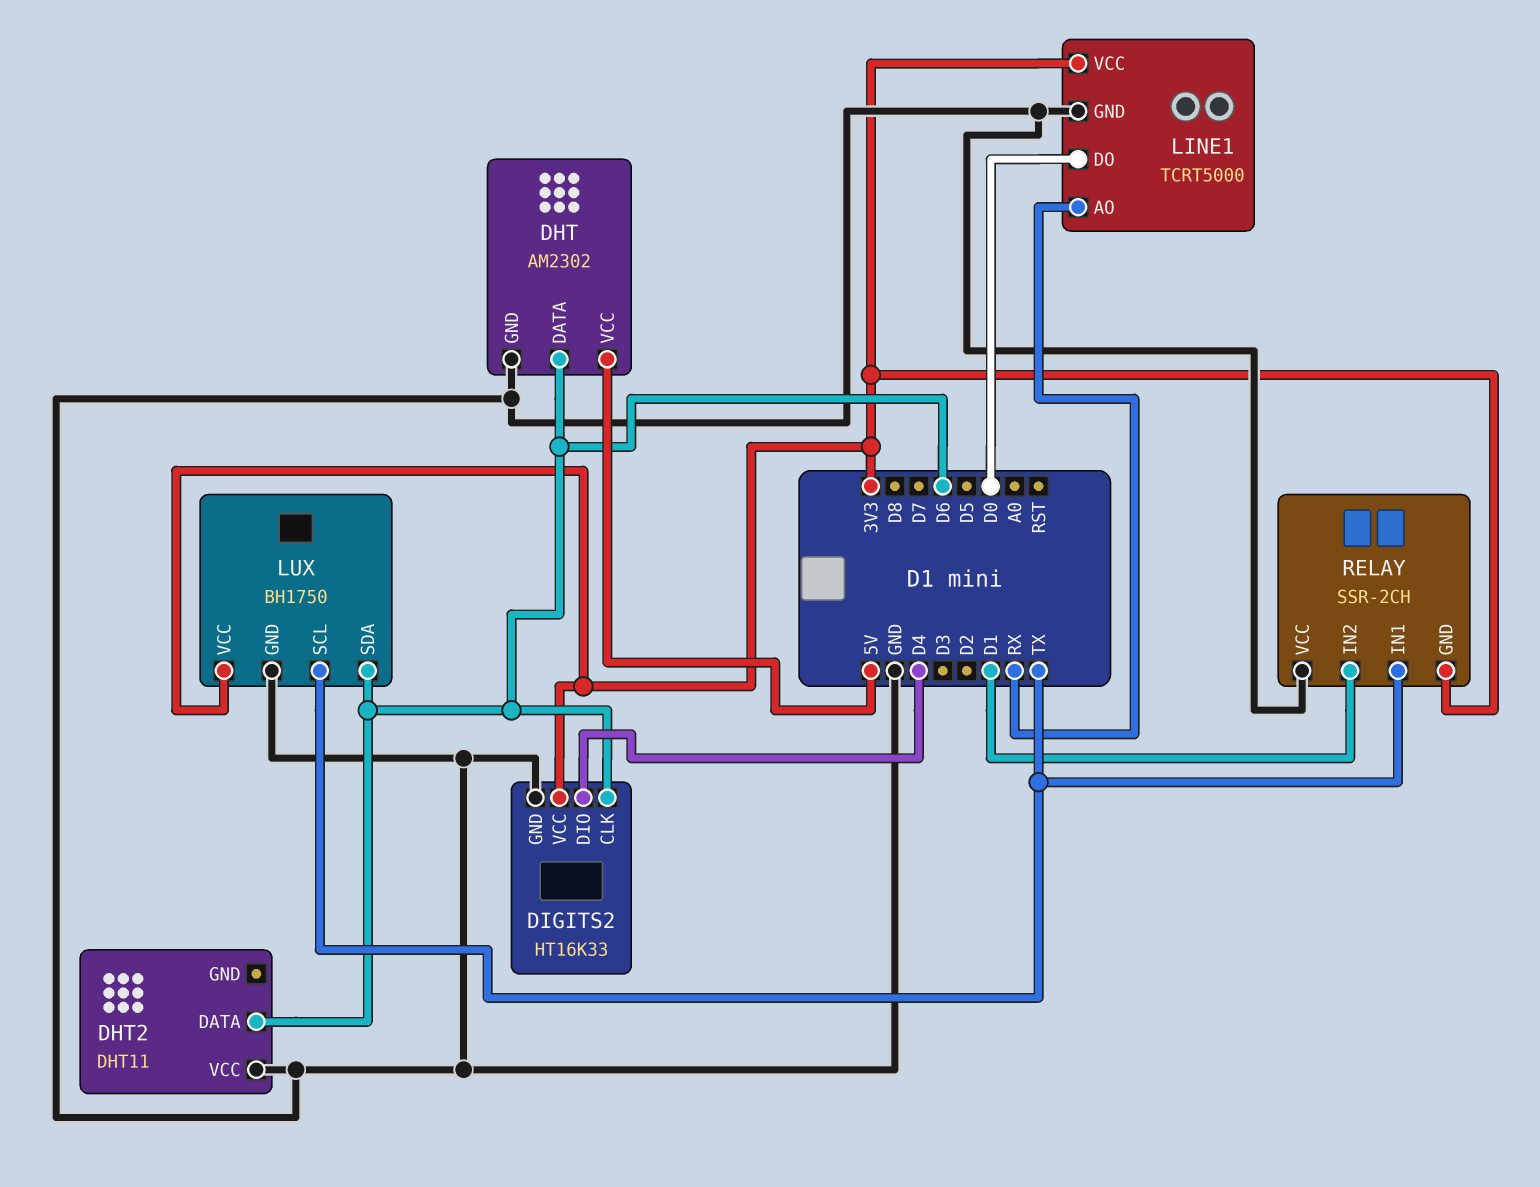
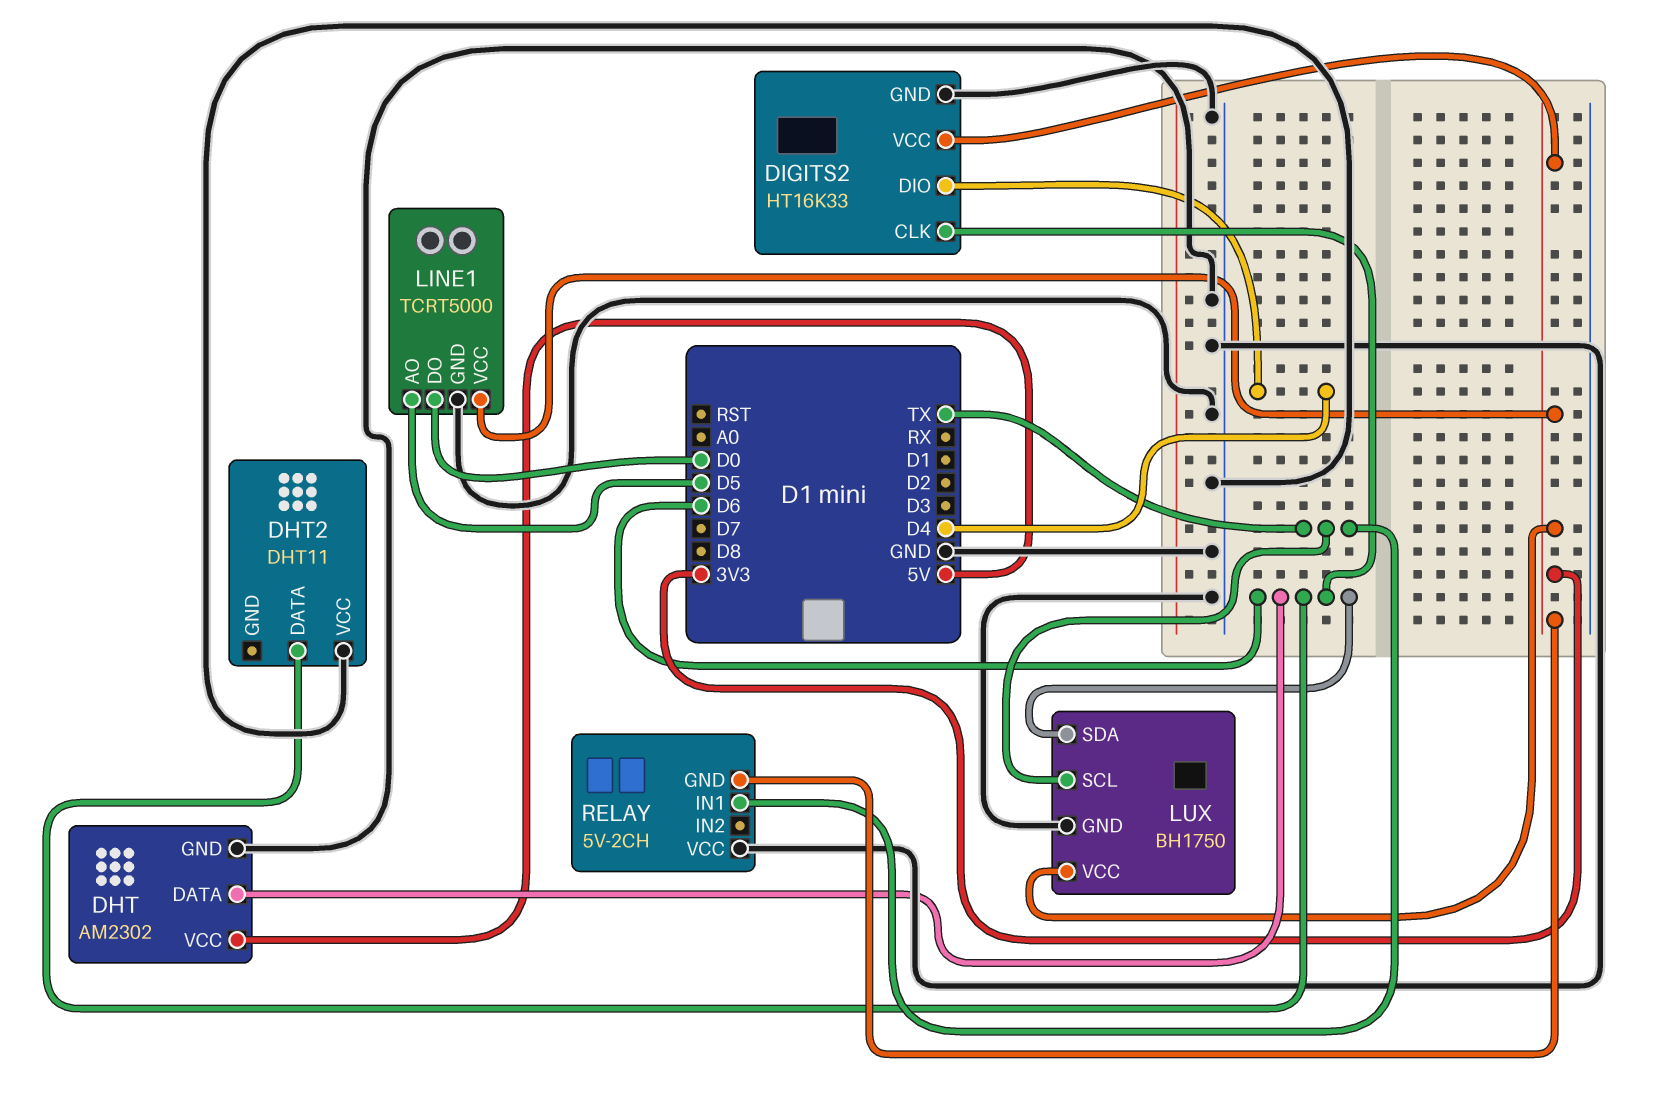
LINE1 pin AO: RX -> D5
RELAY: SSR-2CH -> 5V-2CH
RELAY pin IN2: D1 -> none

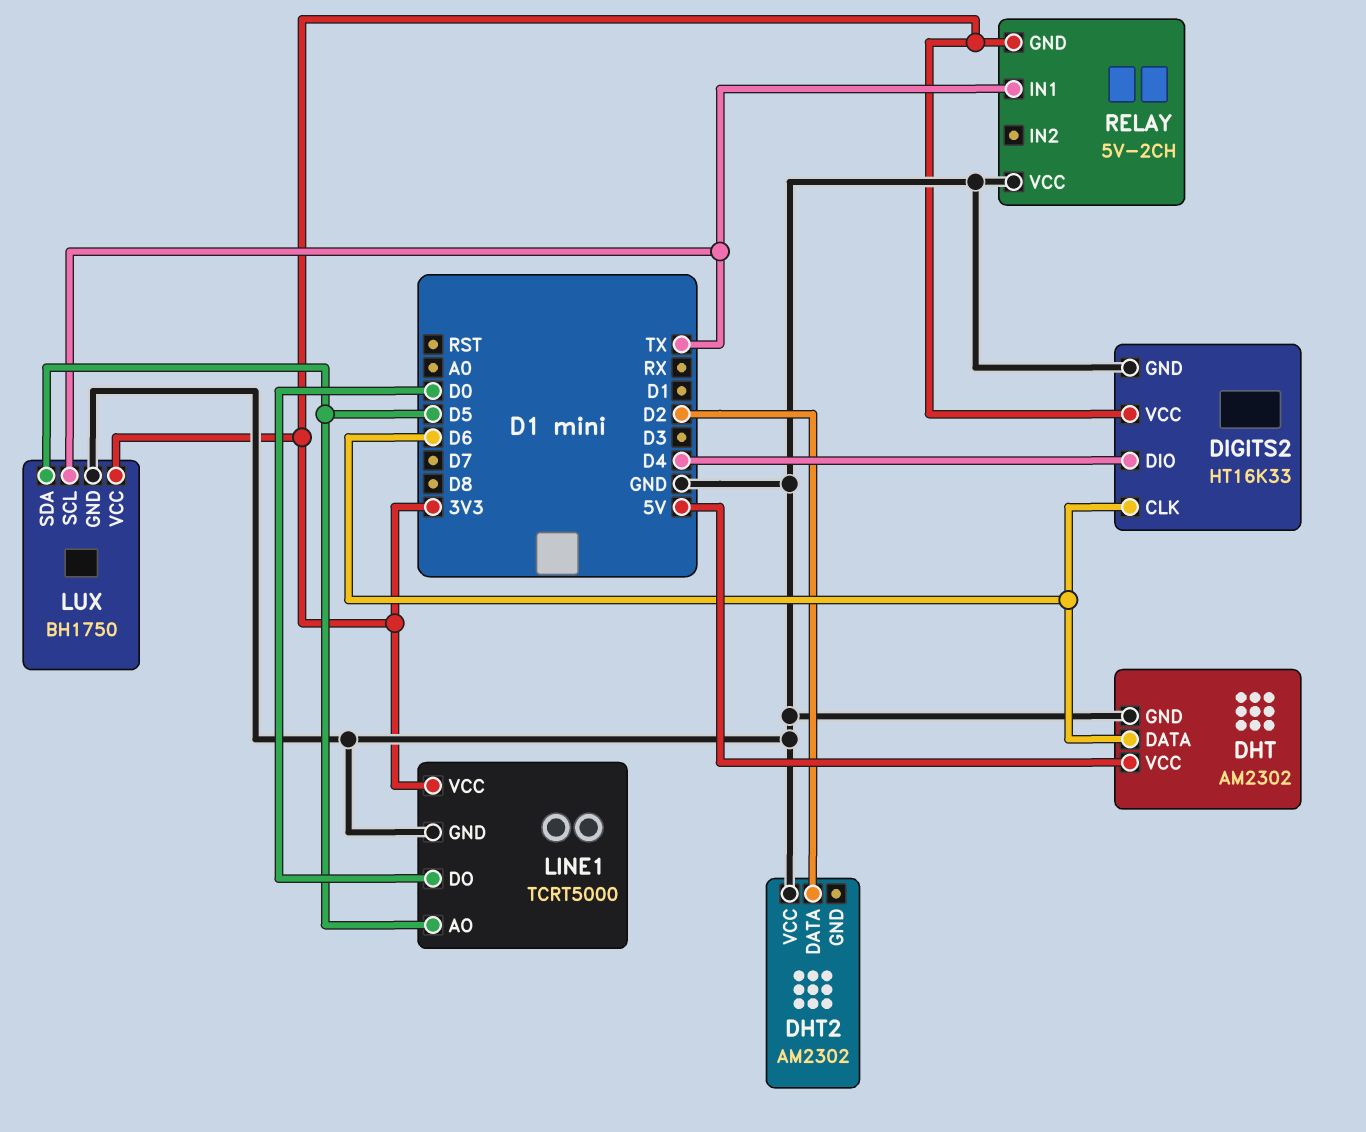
DHT2: DHT11 -> AM2302
DHT2 pin DATA: D6 -> D2
LUX pin SDA: D6 -> D5

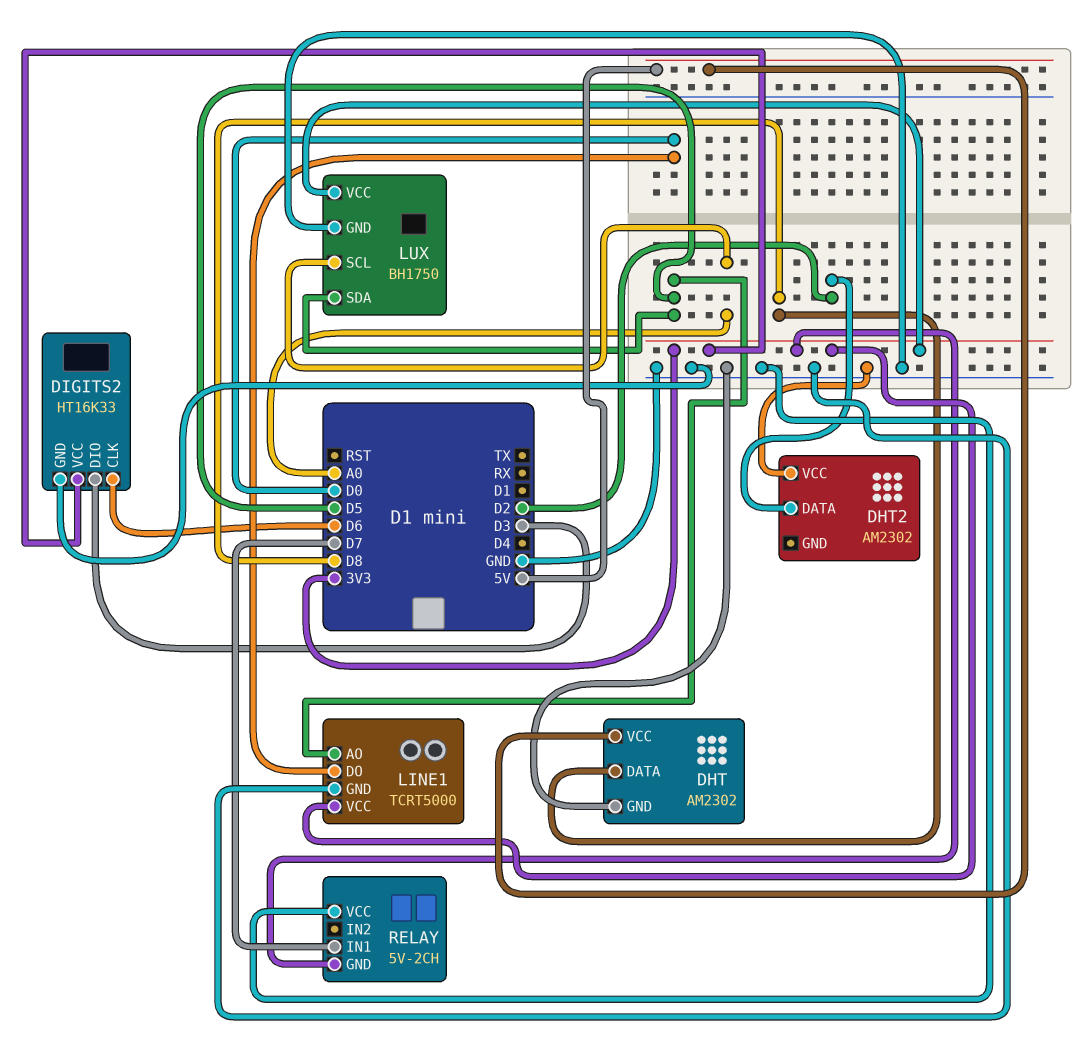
DHT pin DATA: D6 -> D8
DIGITS2 pin DIO: D4 -> D3
LUX pin SCL: TX -> A0
RELAY pin IN1: TX -> D7

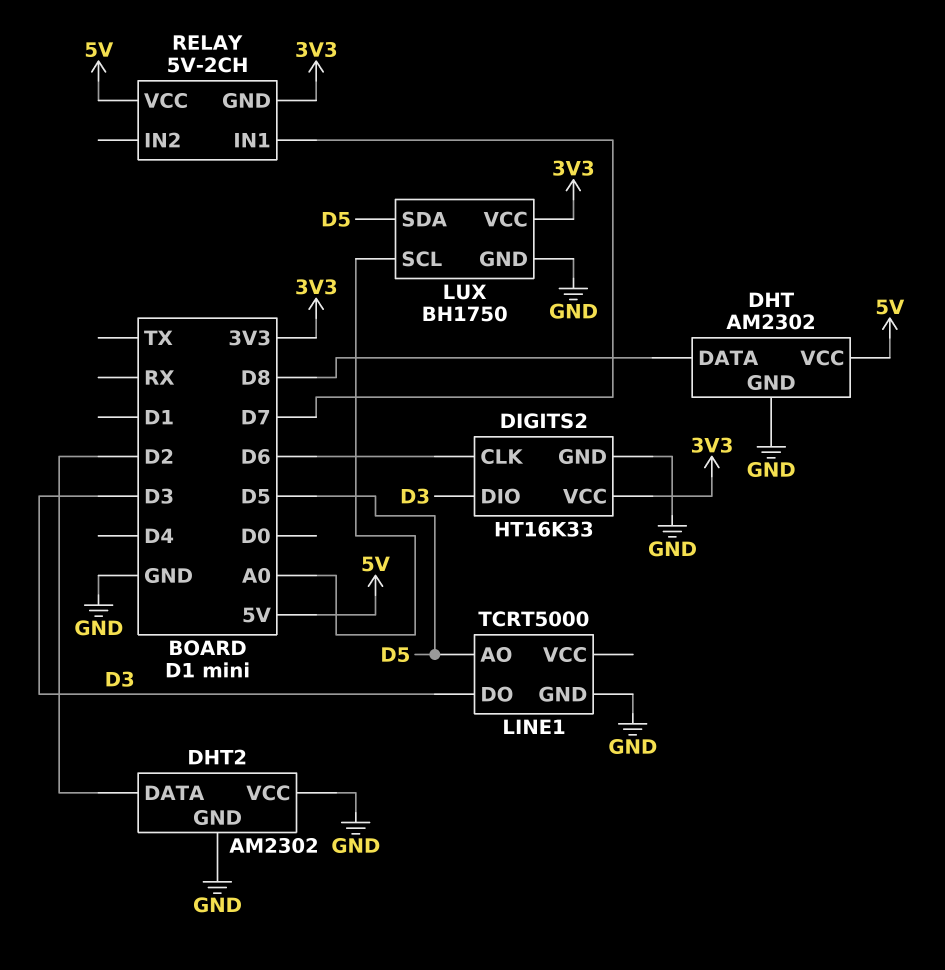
DHT2 pin GND: none -> GND
LINE1 pin DO: D0 -> D3
LINE1 pin VCC: 3V3 -> none
RELAY pin VCC: GND -> 5V

